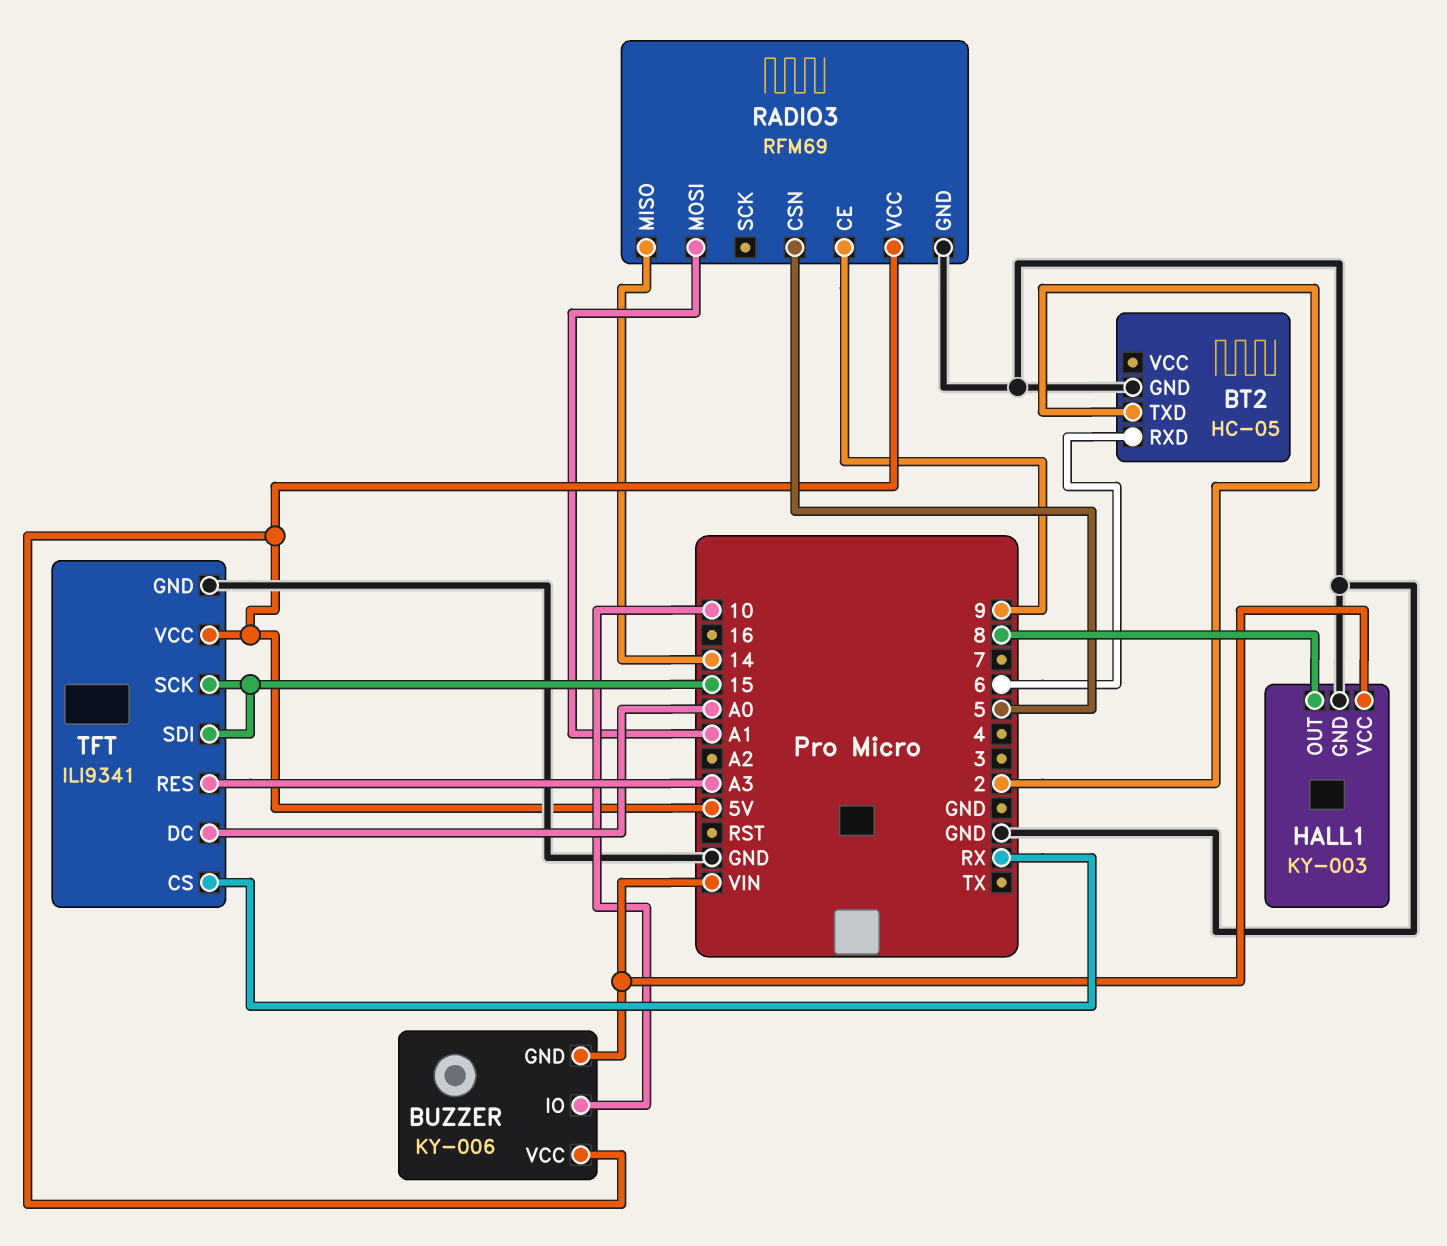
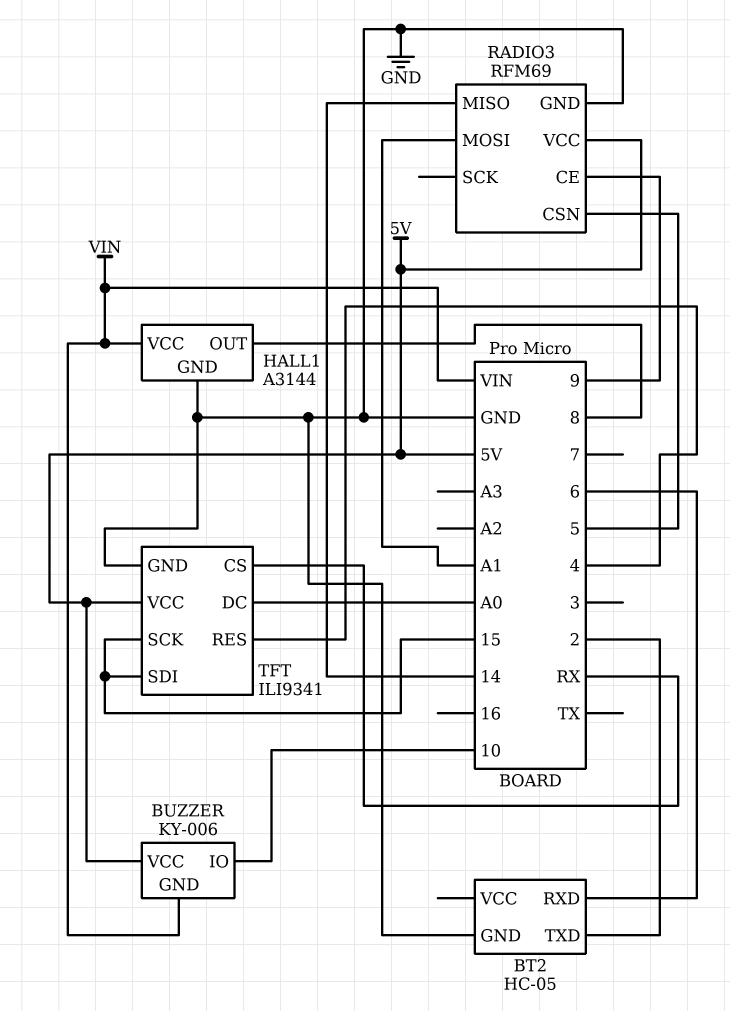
HALL1: KY-003 -> A3144
TFT pin RES: A3 -> 4

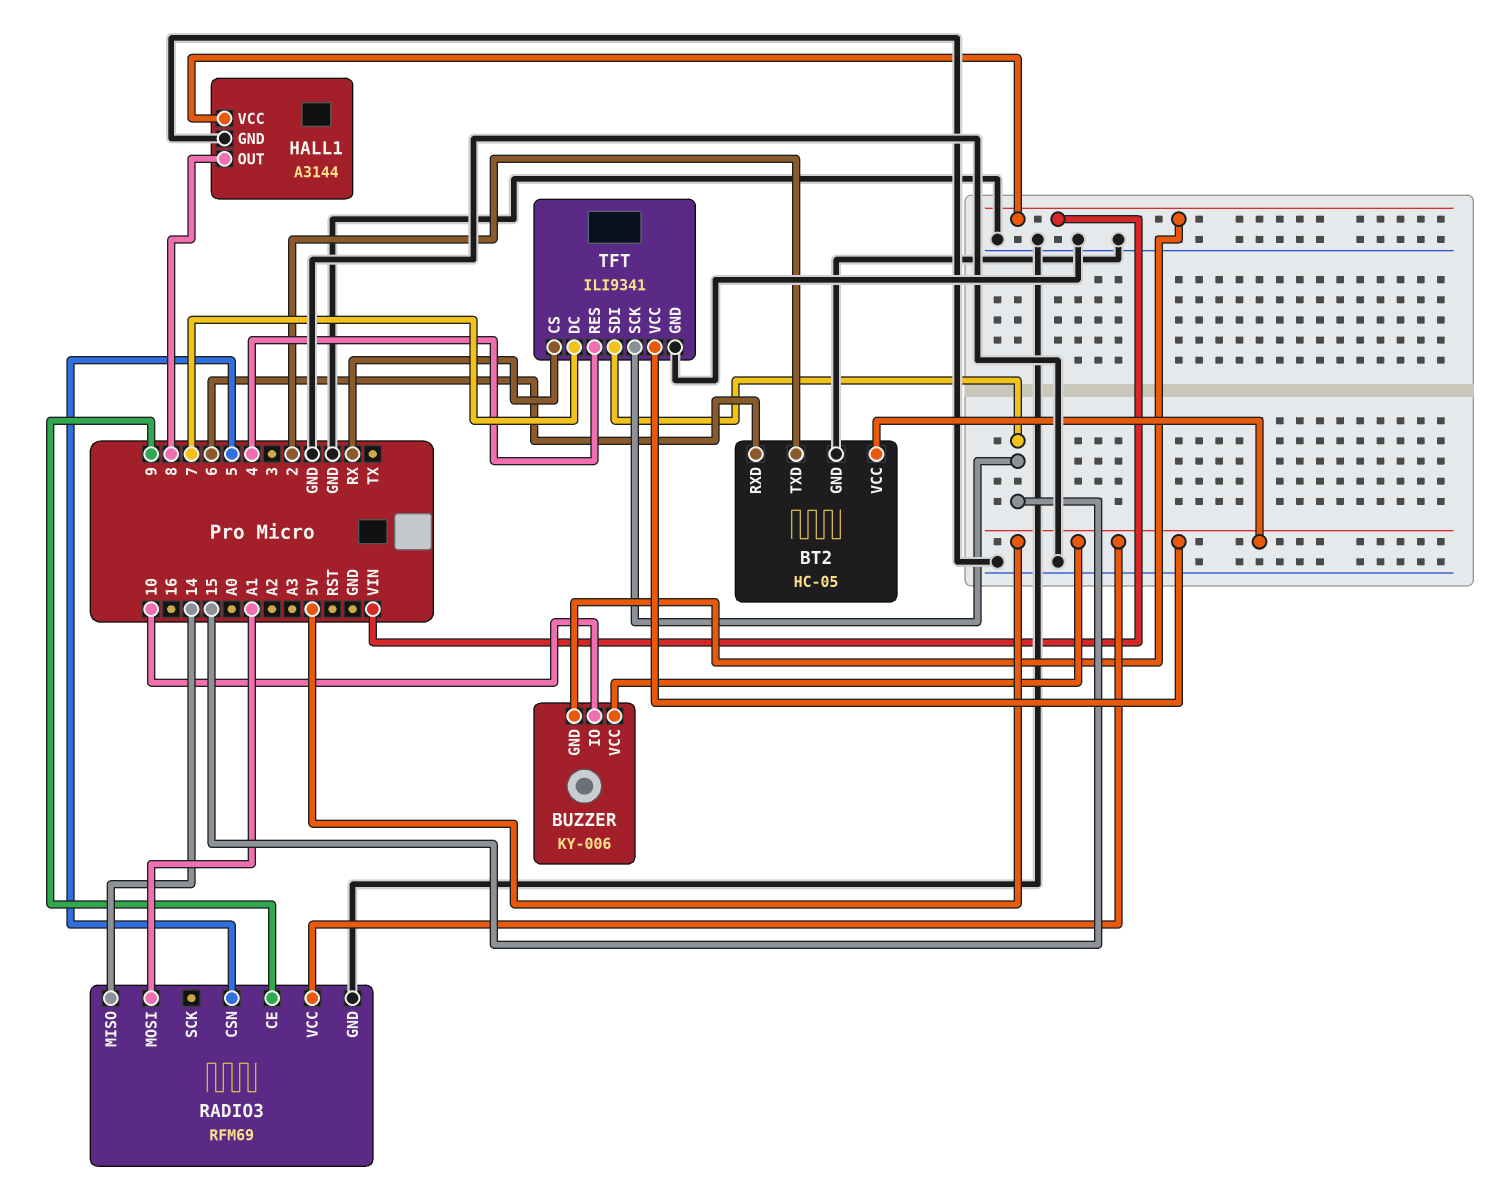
BT2 pin VCC: none -> 5V
TFT pin DC: A0 -> 7

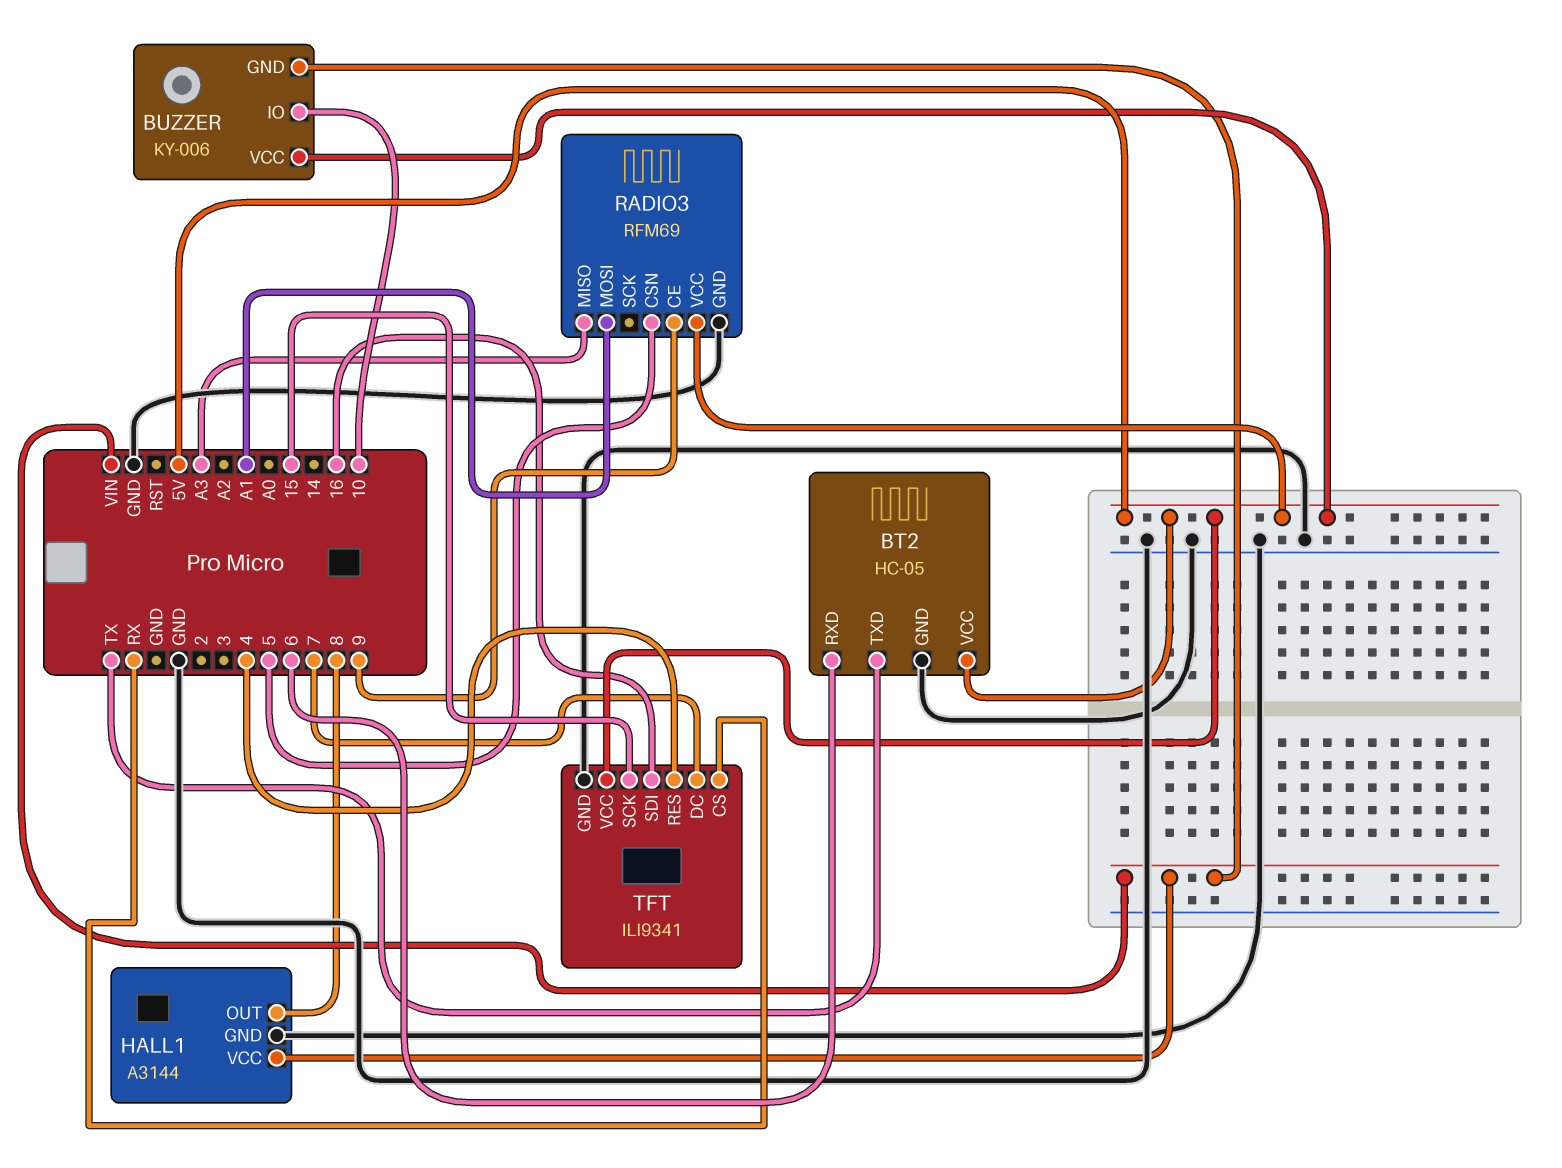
BT2 pin TXD: 2 -> TX
RADIO3 pin MISO: 14 -> A3
TFT pin SDI: 15 -> 16

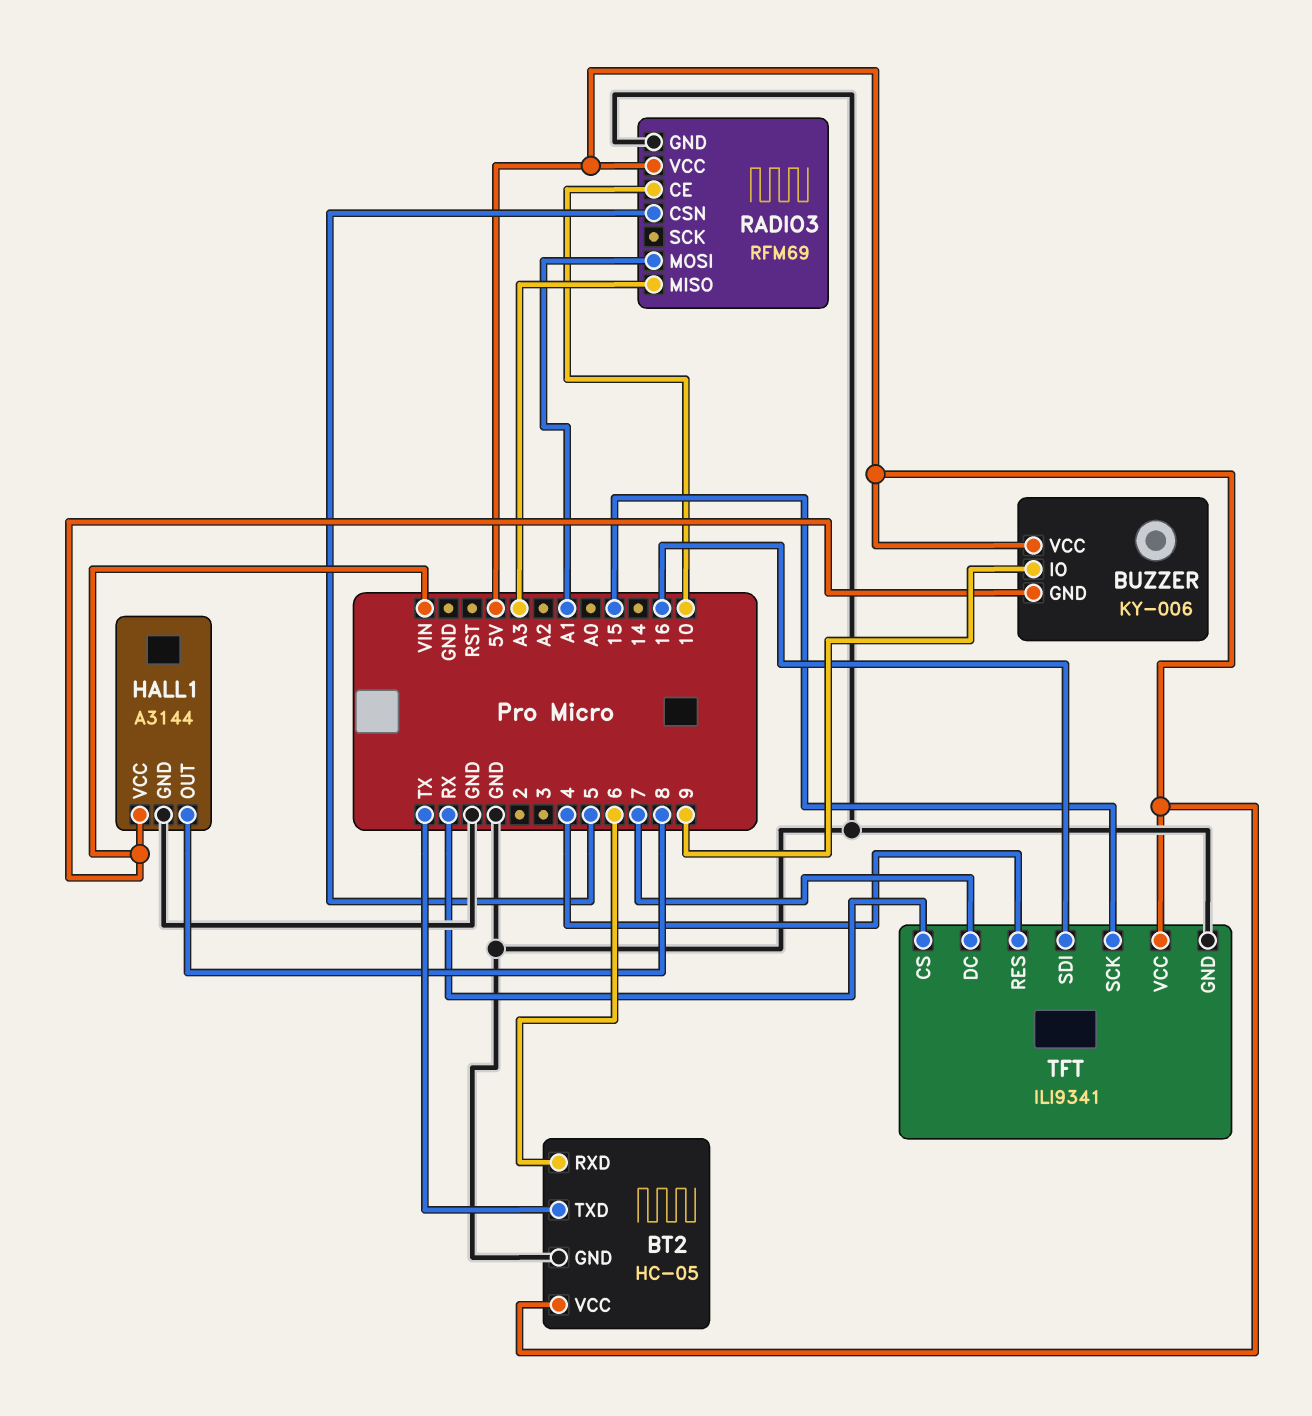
BUZZER pin IO: 10 -> 9
RADIO3 pin CE: 9 -> 10

